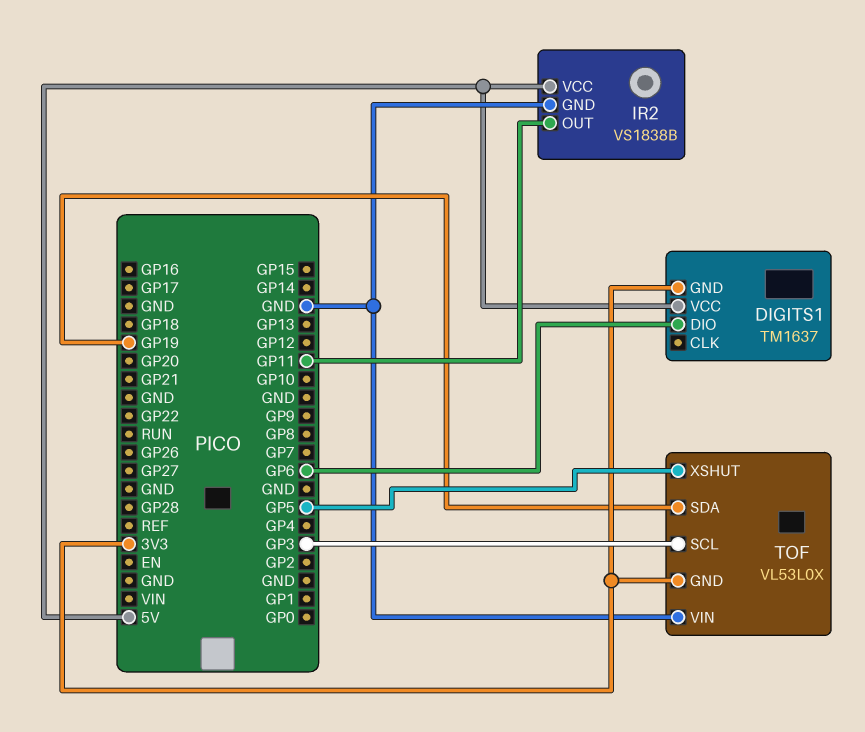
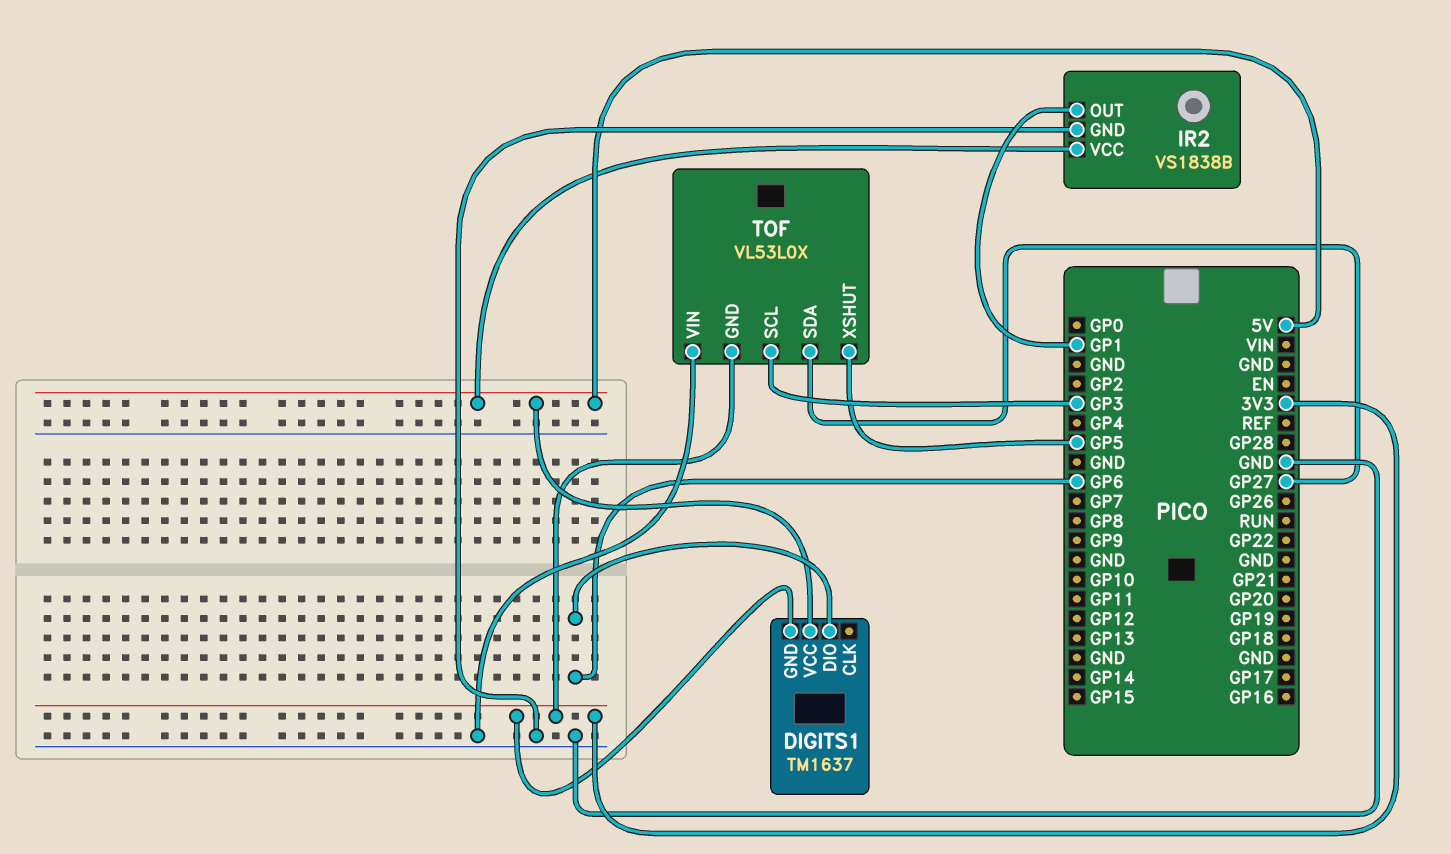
IR2 pin OUT: GP11 -> GP1
TOF pin SDA: GP19 -> GP27

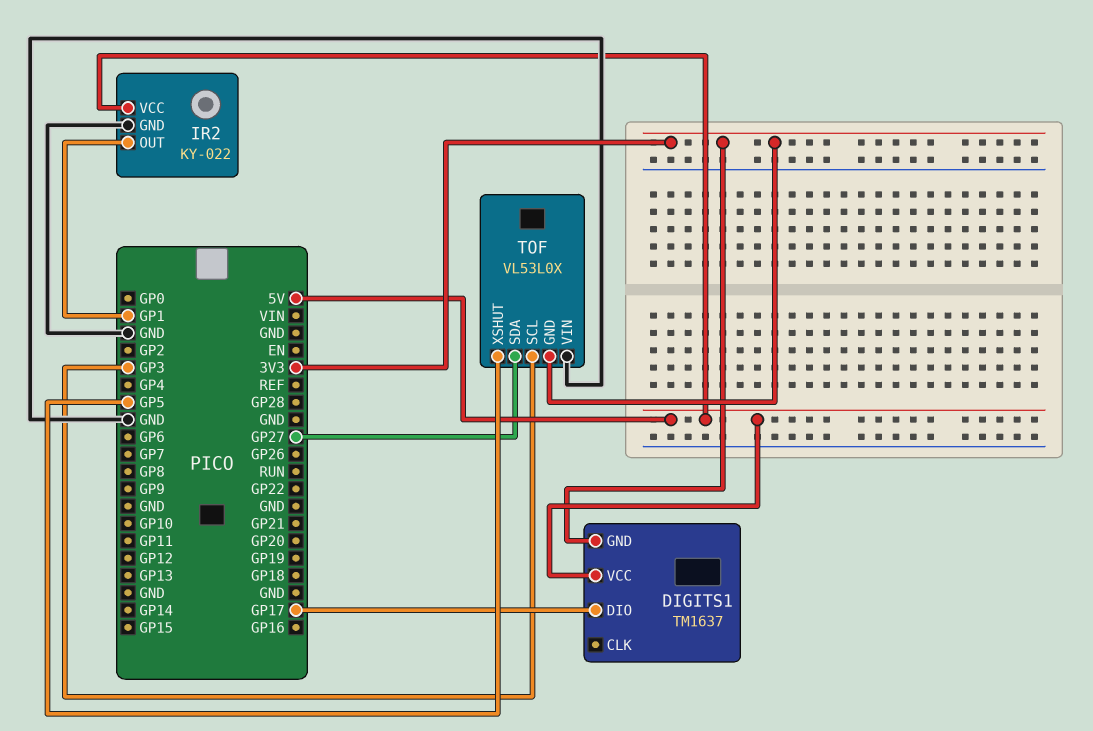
DIGITS1 pin DIO: GP6 -> GP17
IR2: VS1838B -> KY-022

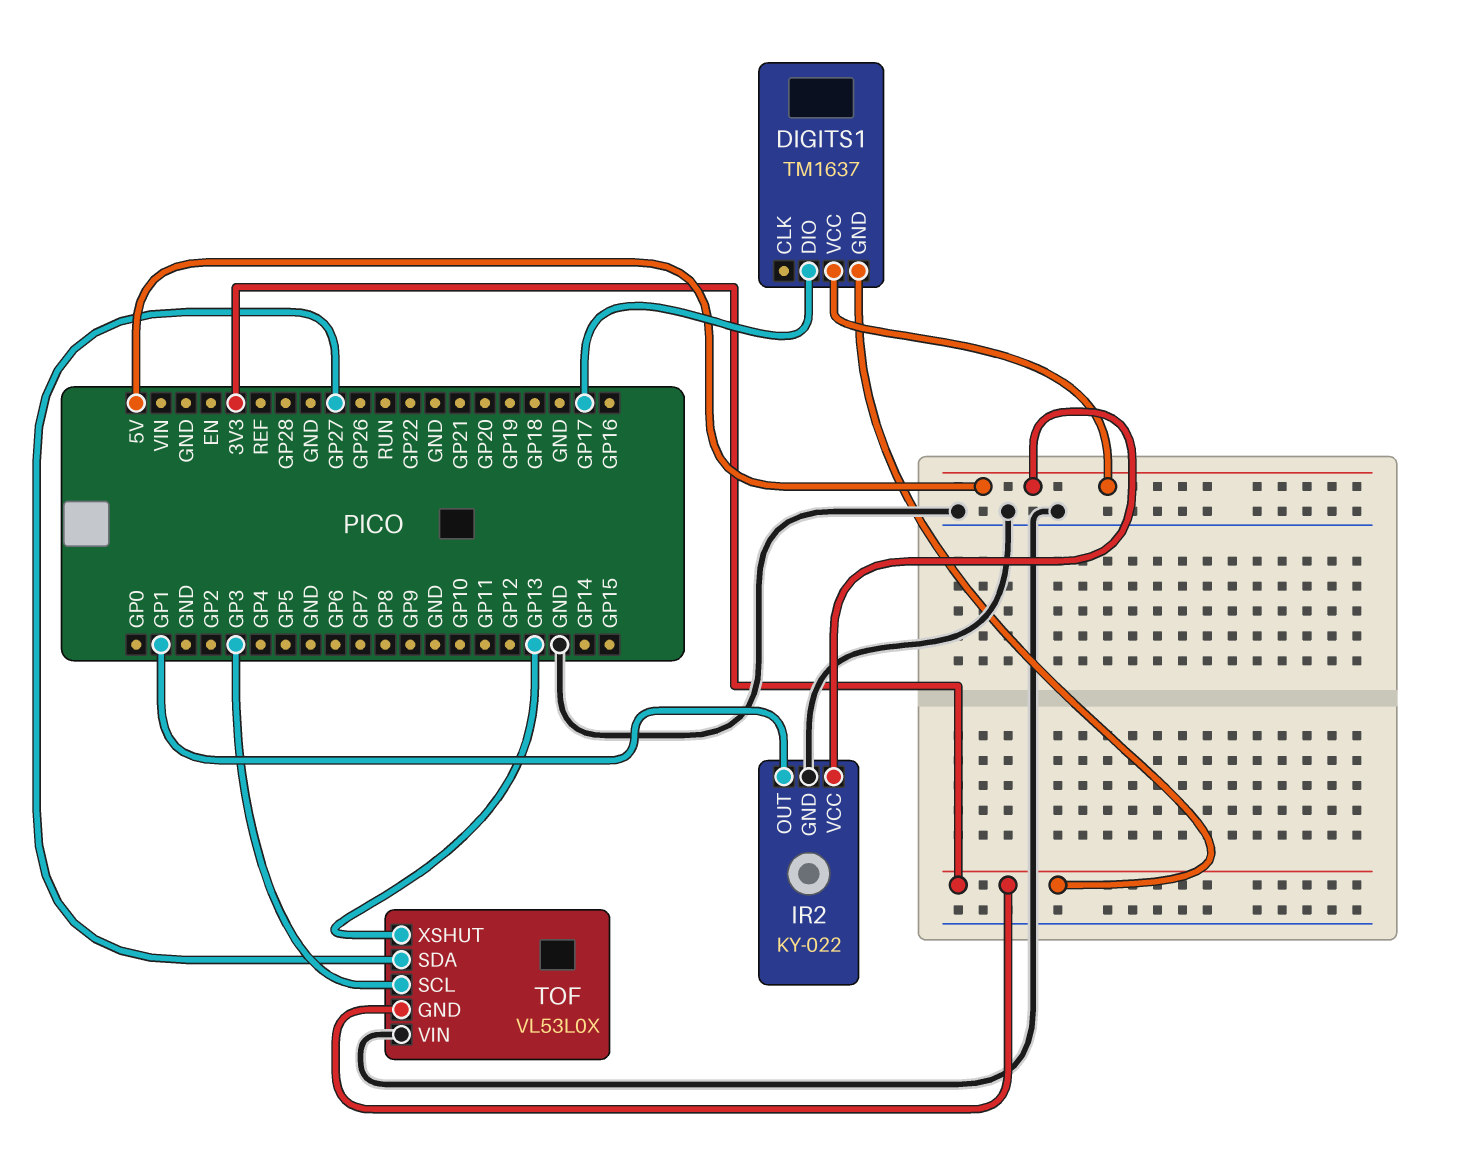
TOF pin XSHUT: GP5 -> GP13

